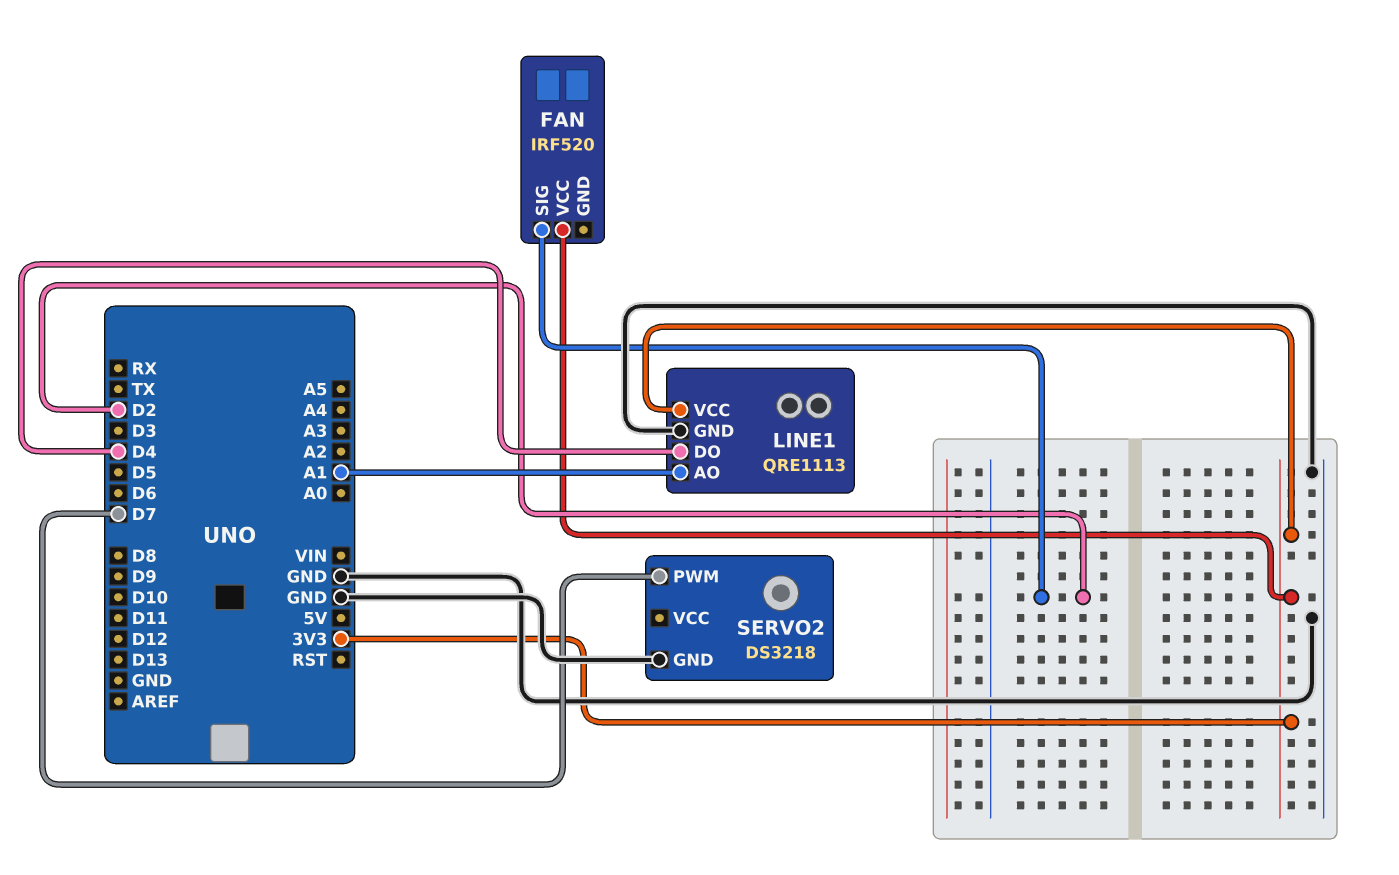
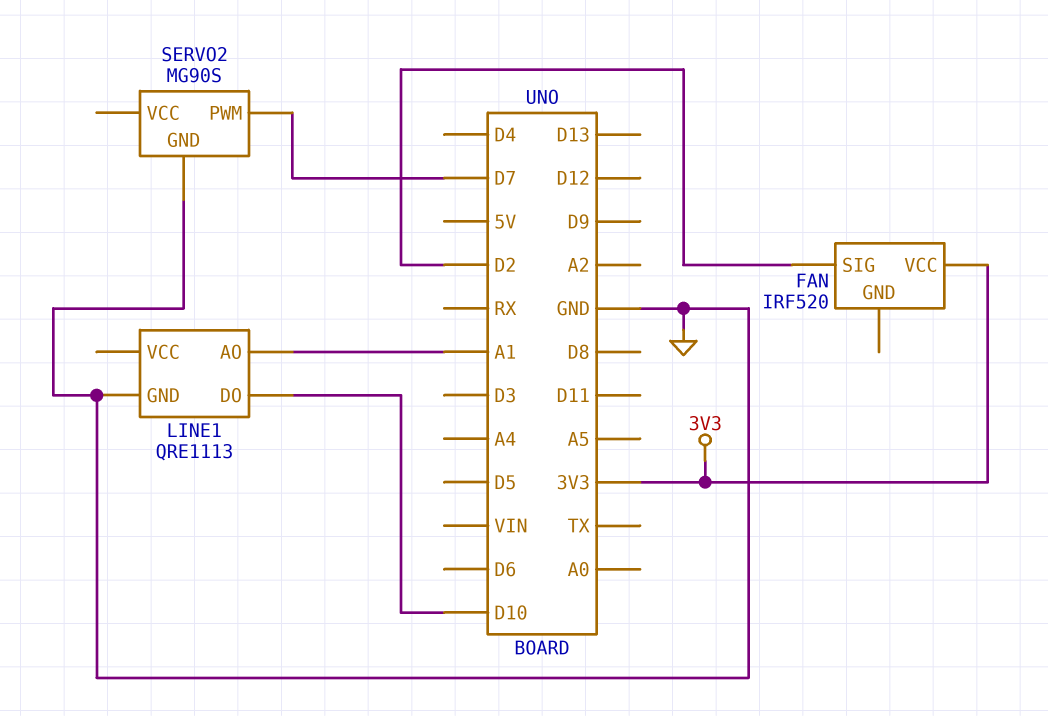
LINE1 pin DO: D4 -> D10
LINE1 pin VCC: 3V3 -> none
SERVO2: DS3218 -> MG90S

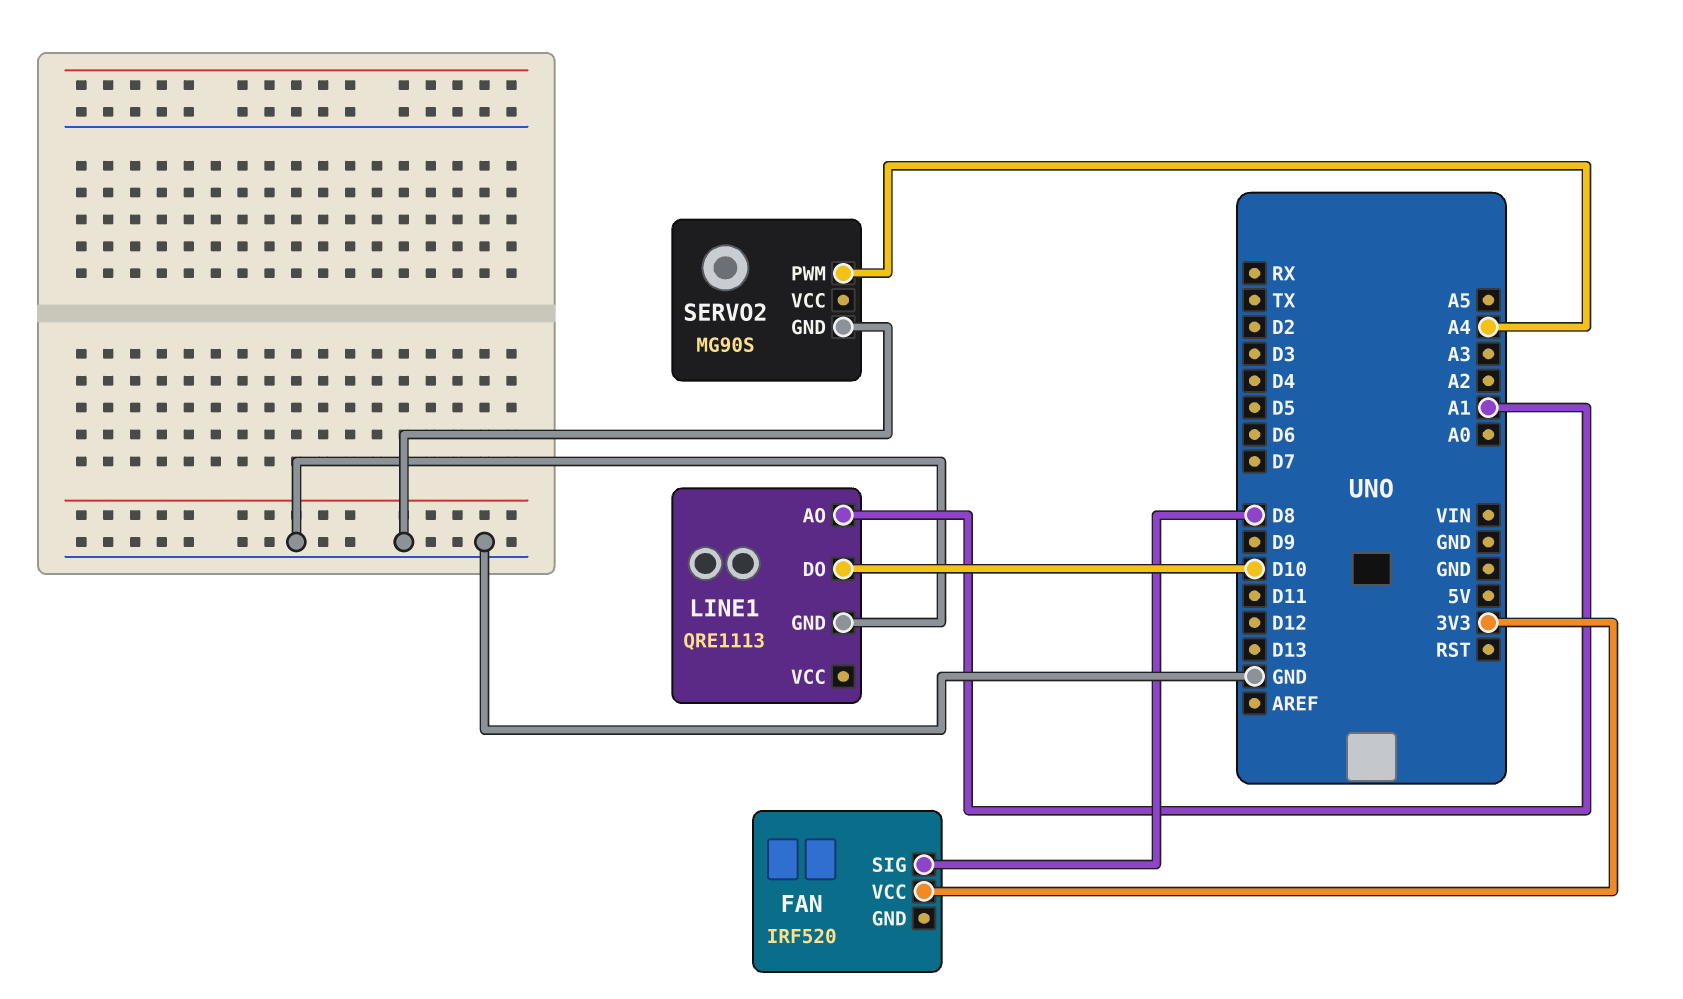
FAN pin SIG: D2 -> D8
SERVO2 pin PWM: D7 -> A4

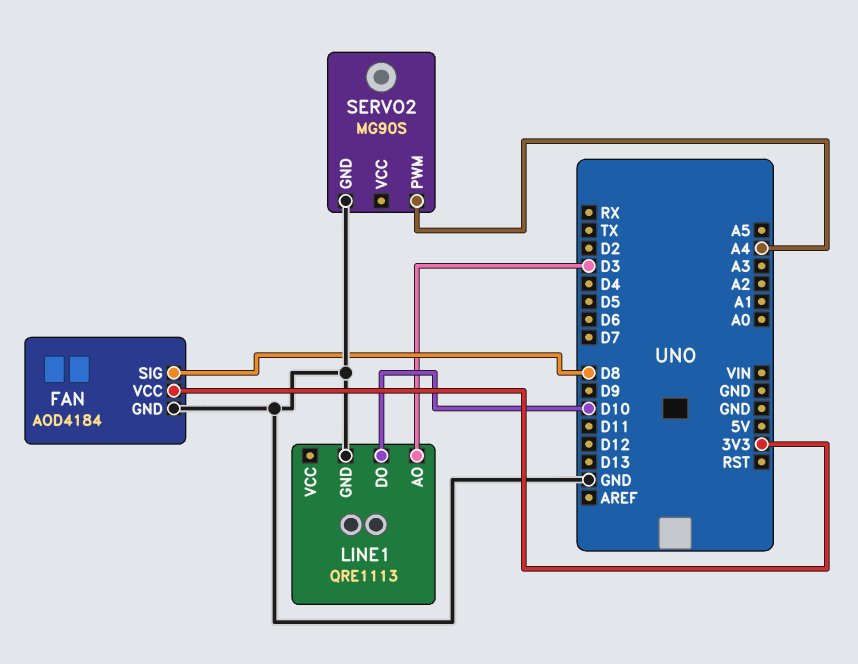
FAN: IRF520 -> AOD4184
FAN pin GND: none -> GND
LINE1 pin AO: A1 -> D3

